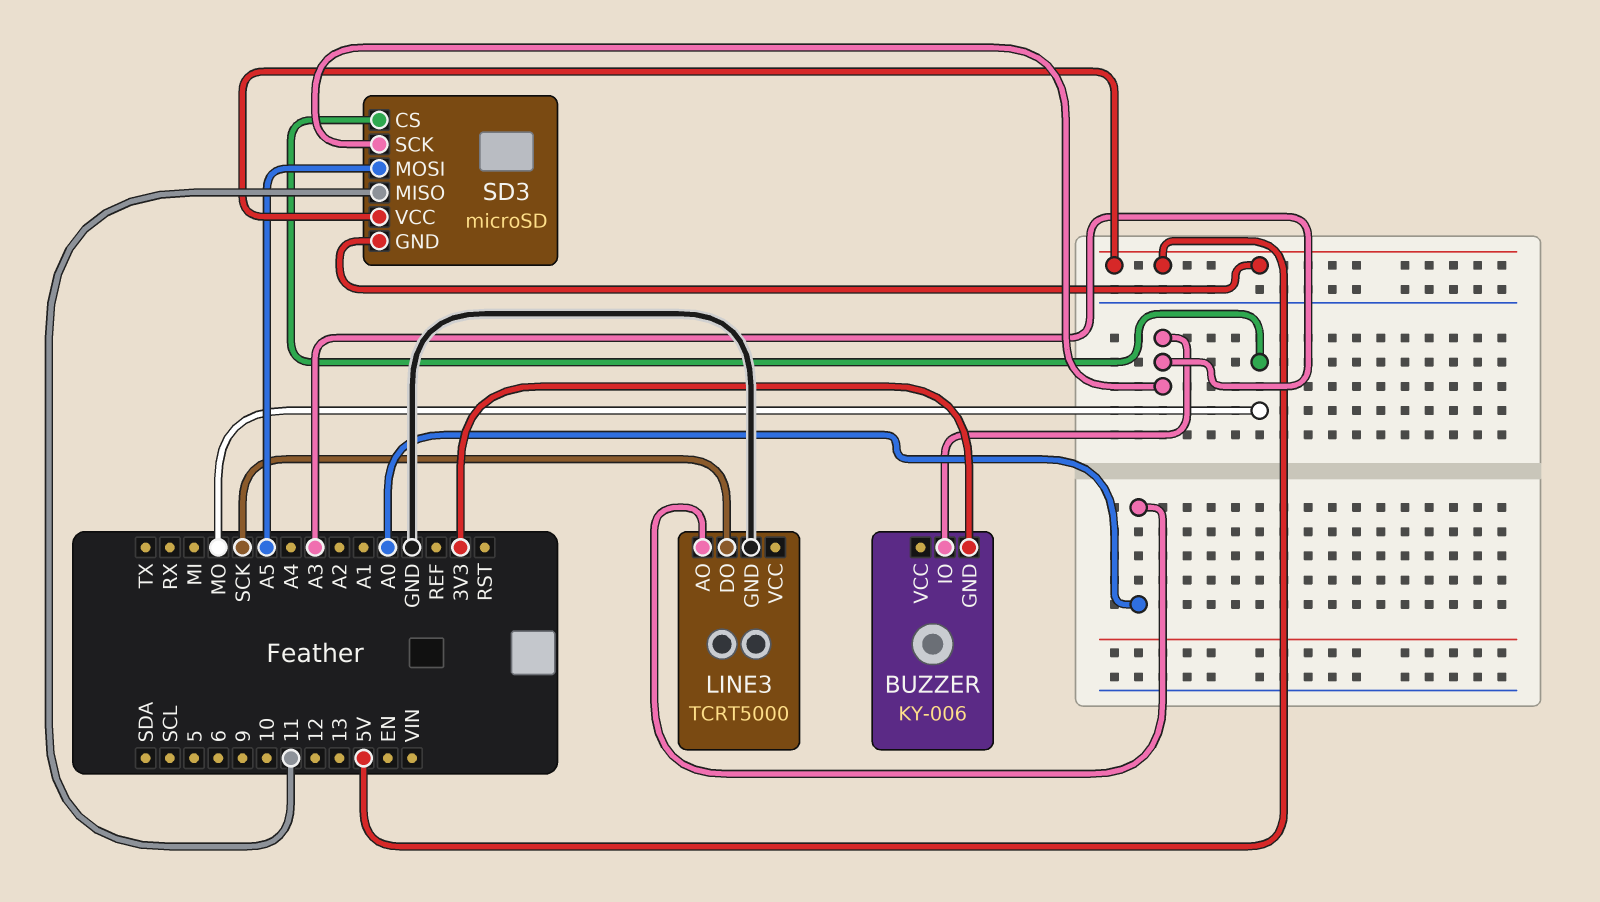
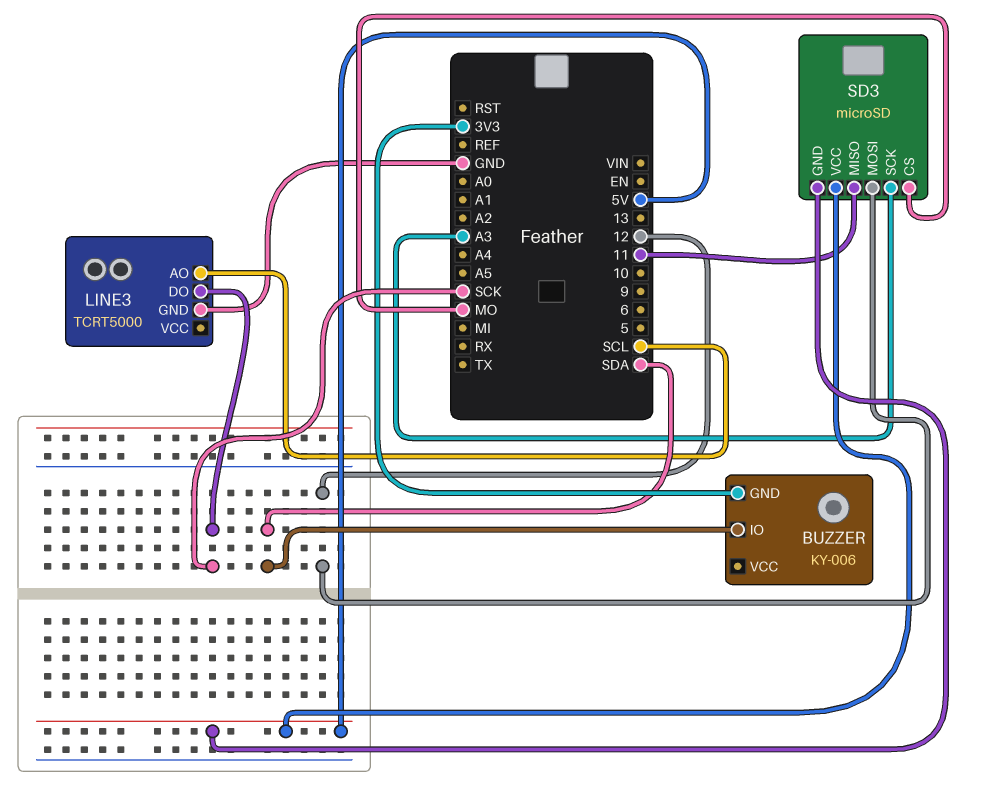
BUZZER pin IO: A3 -> SDA
LINE3 pin AO: A0 -> SCL
SD3 pin MOSI: A5 -> 12

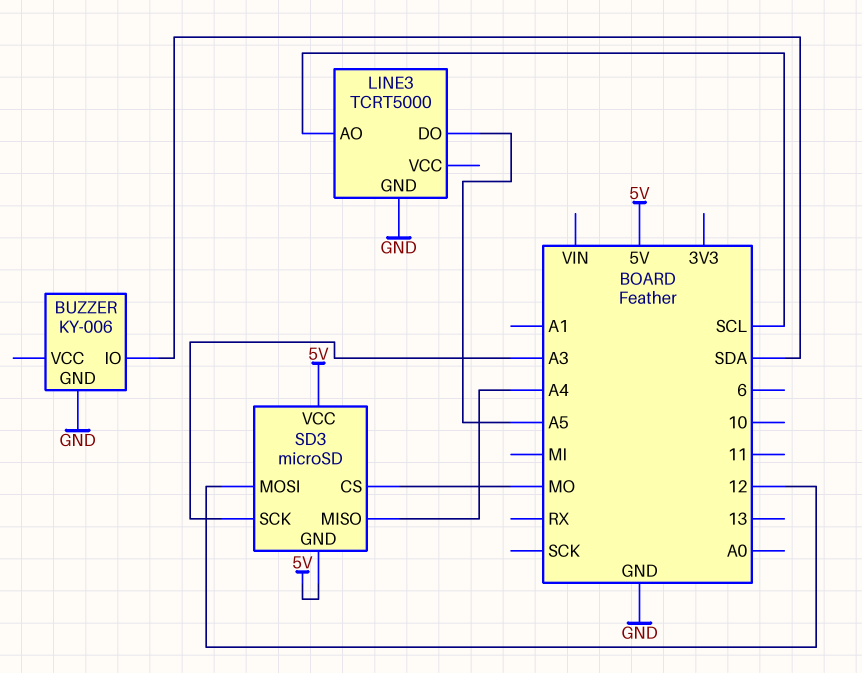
BUZZER pin GND: 3V3 -> GND
LINE3 pin DO: SCK -> A5
SD3 pin MISO: 11 -> A4

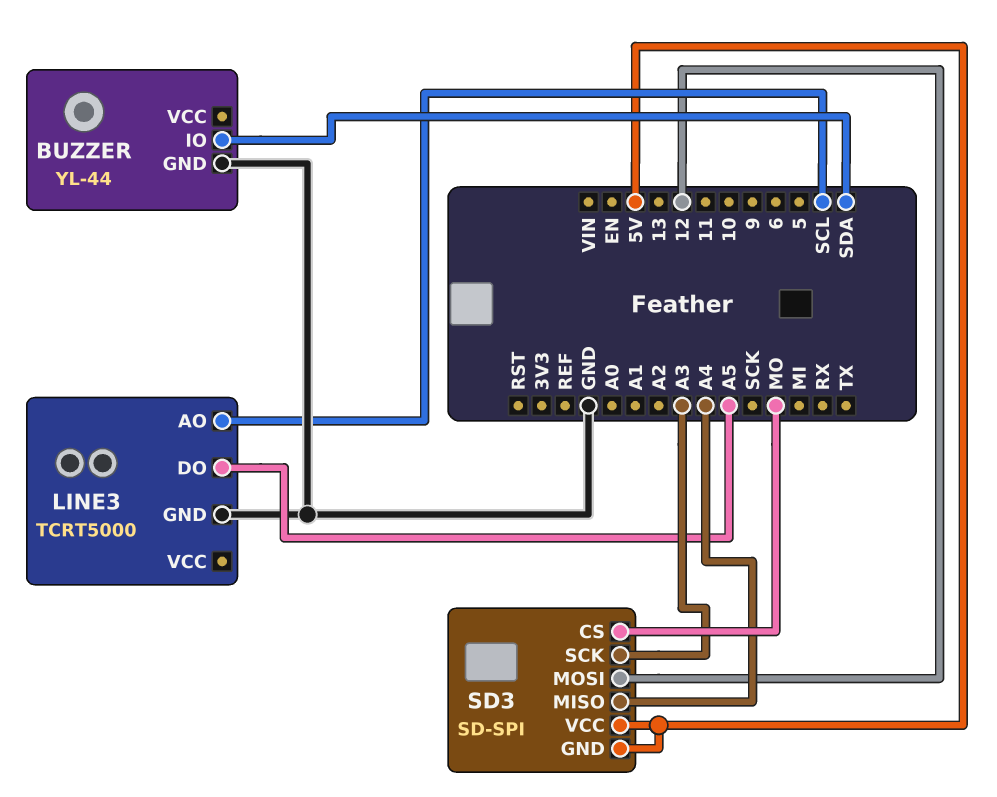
BUZZER: KY-006 -> YL-44
SD3: microSD -> SD-SPI

